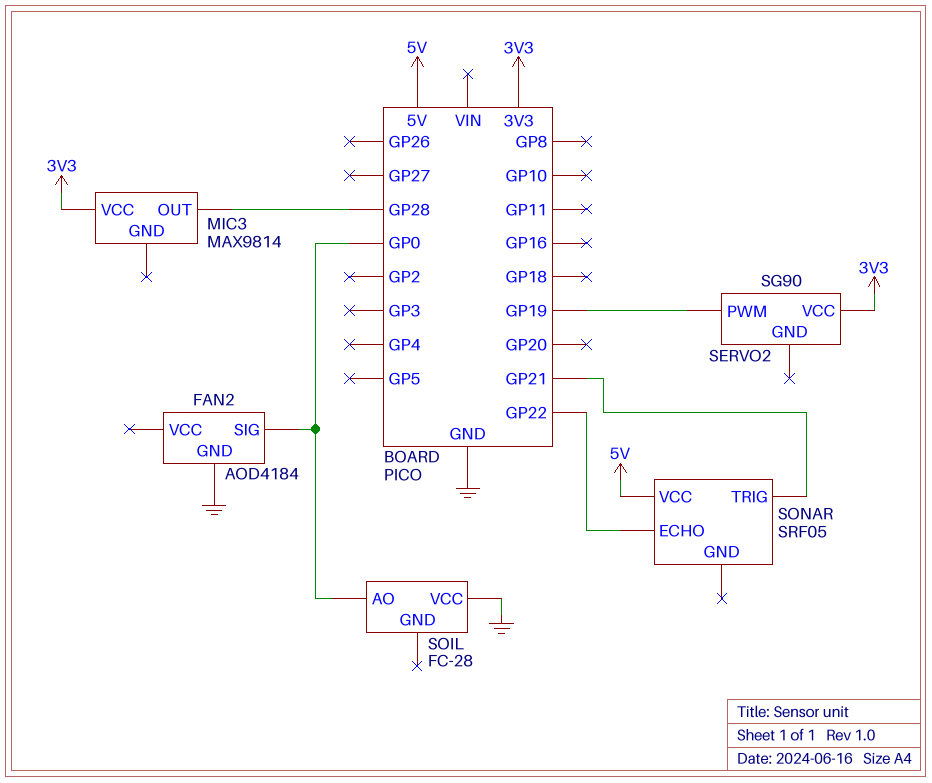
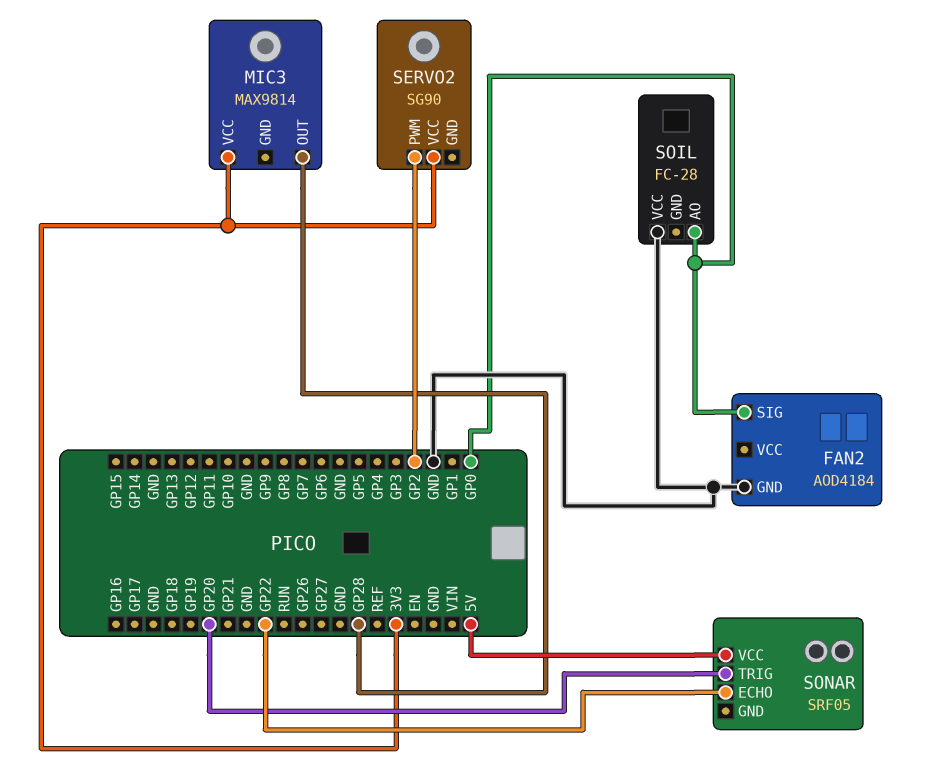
SERVO2 pin PWM: GP19 -> GP2
SONAR pin TRIG: GP21 -> GP20

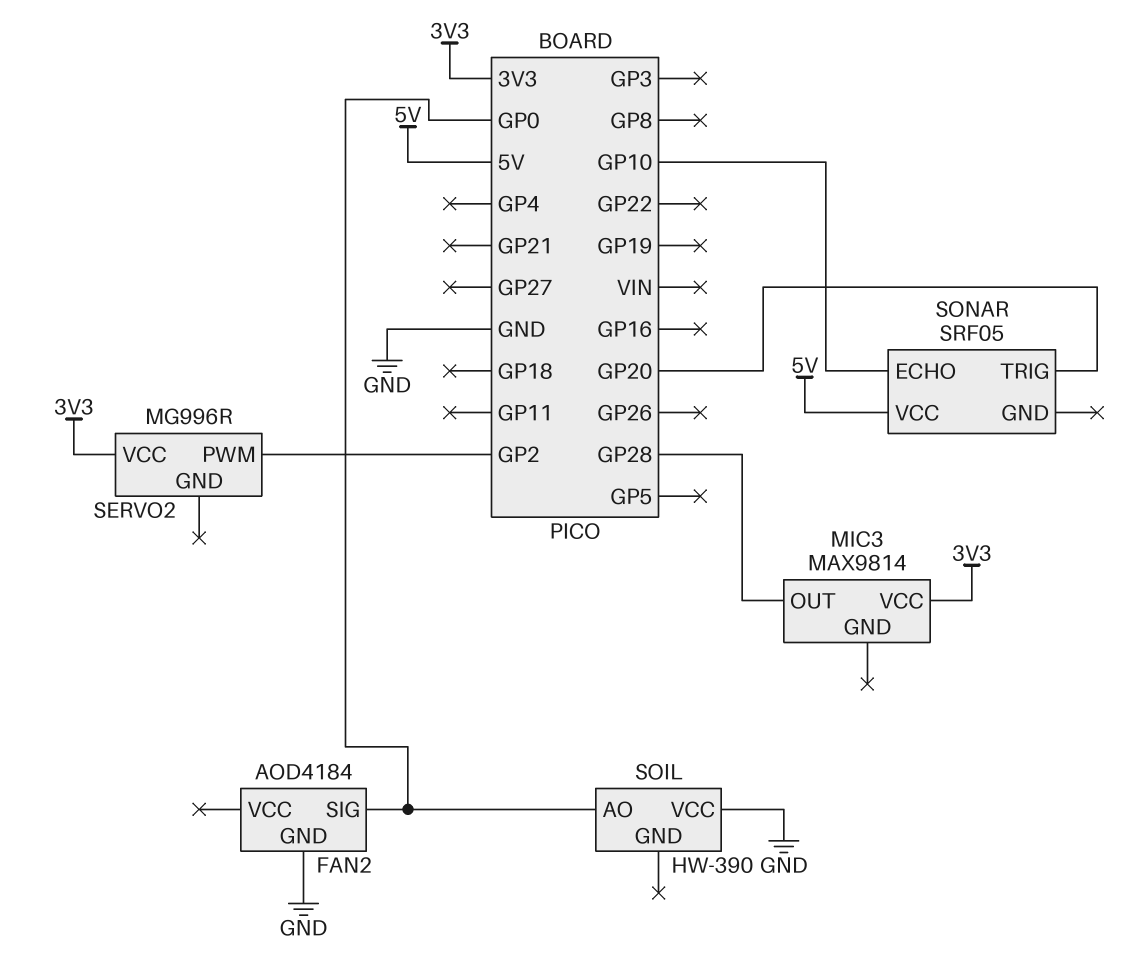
SERVO2: SG90 -> MG996R
SOIL: FC-28 -> HW-390
SONAR pin ECHO: GP22 -> GP10

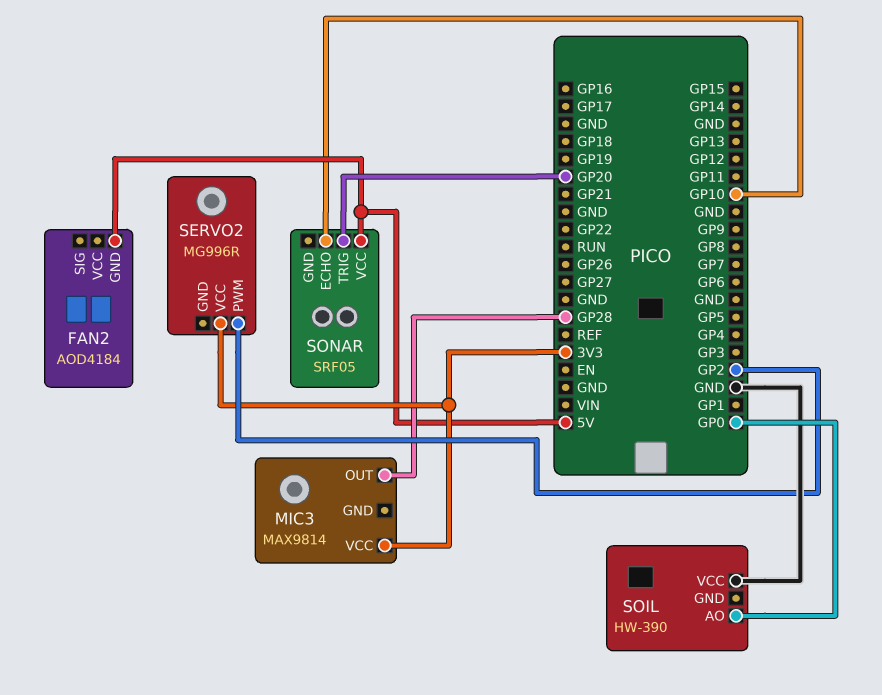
FAN2 pin GND: GND -> 5V
FAN2 pin SIG: GP0 -> none

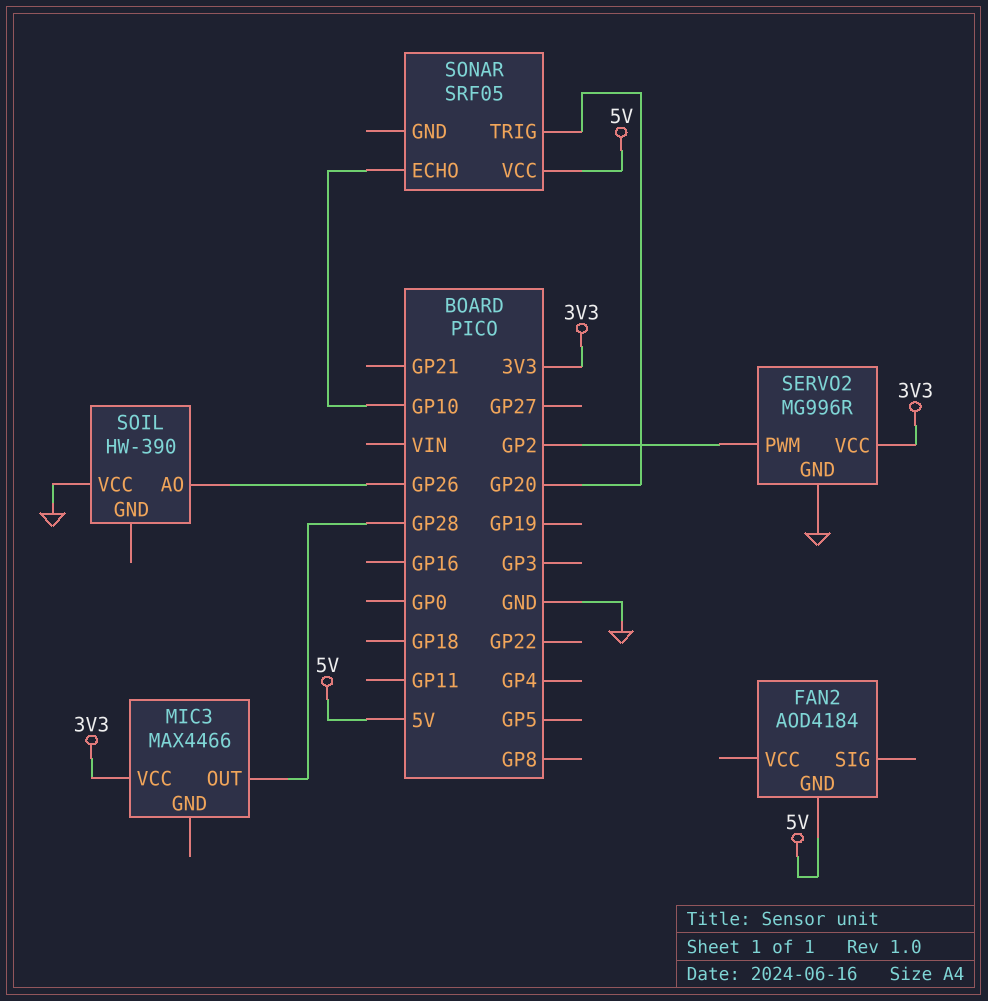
MIC3: MAX9814 -> MAX4466
SERVO2 pin GND: none -> GND
SOIL pin AO: GP0 -> GP26

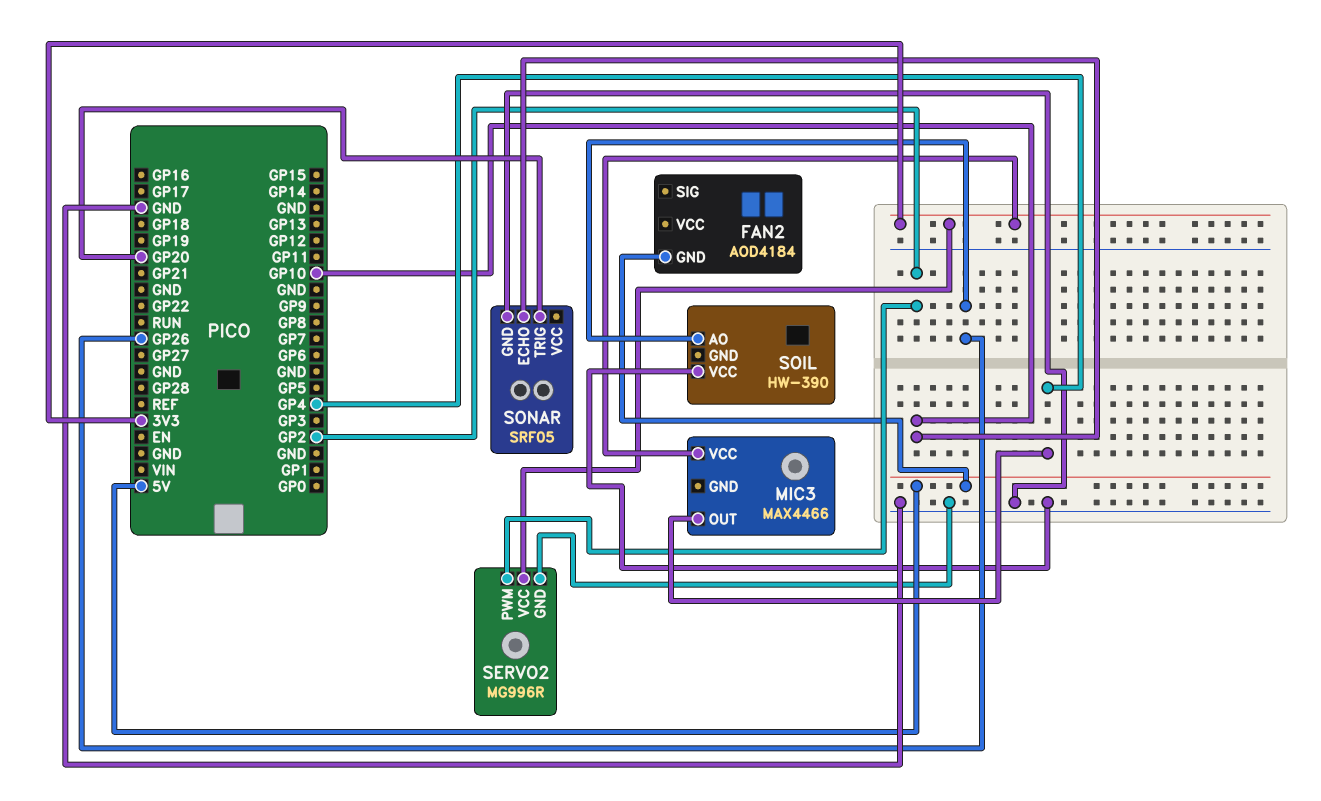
MIC3 pin OUT: GP28 -> GP4
SONAR pin GND: none -> GND
SONAR pin VCC: 5V -> none

